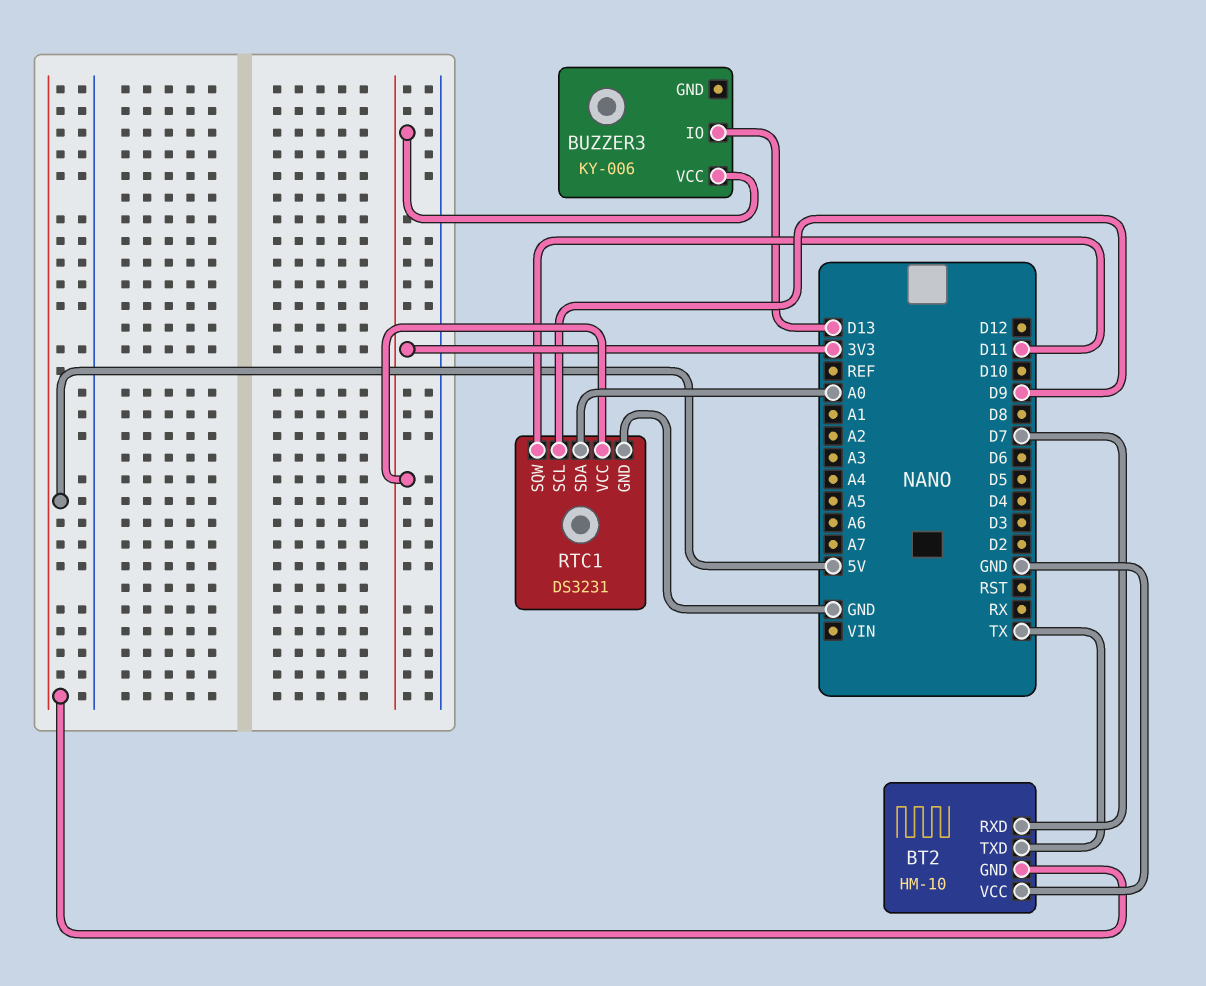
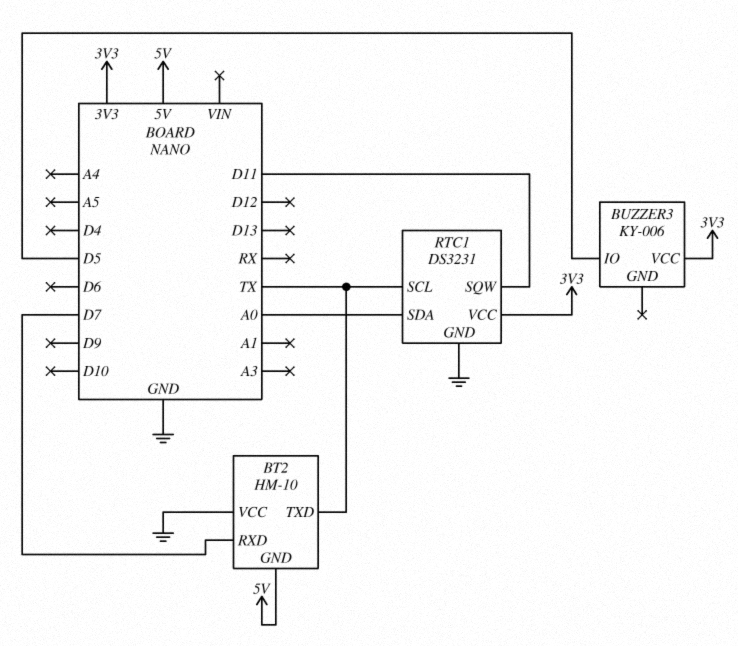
BUZZER3 pin IO: D13 -> D5
RTC1 pin SCL: D9 -> TX

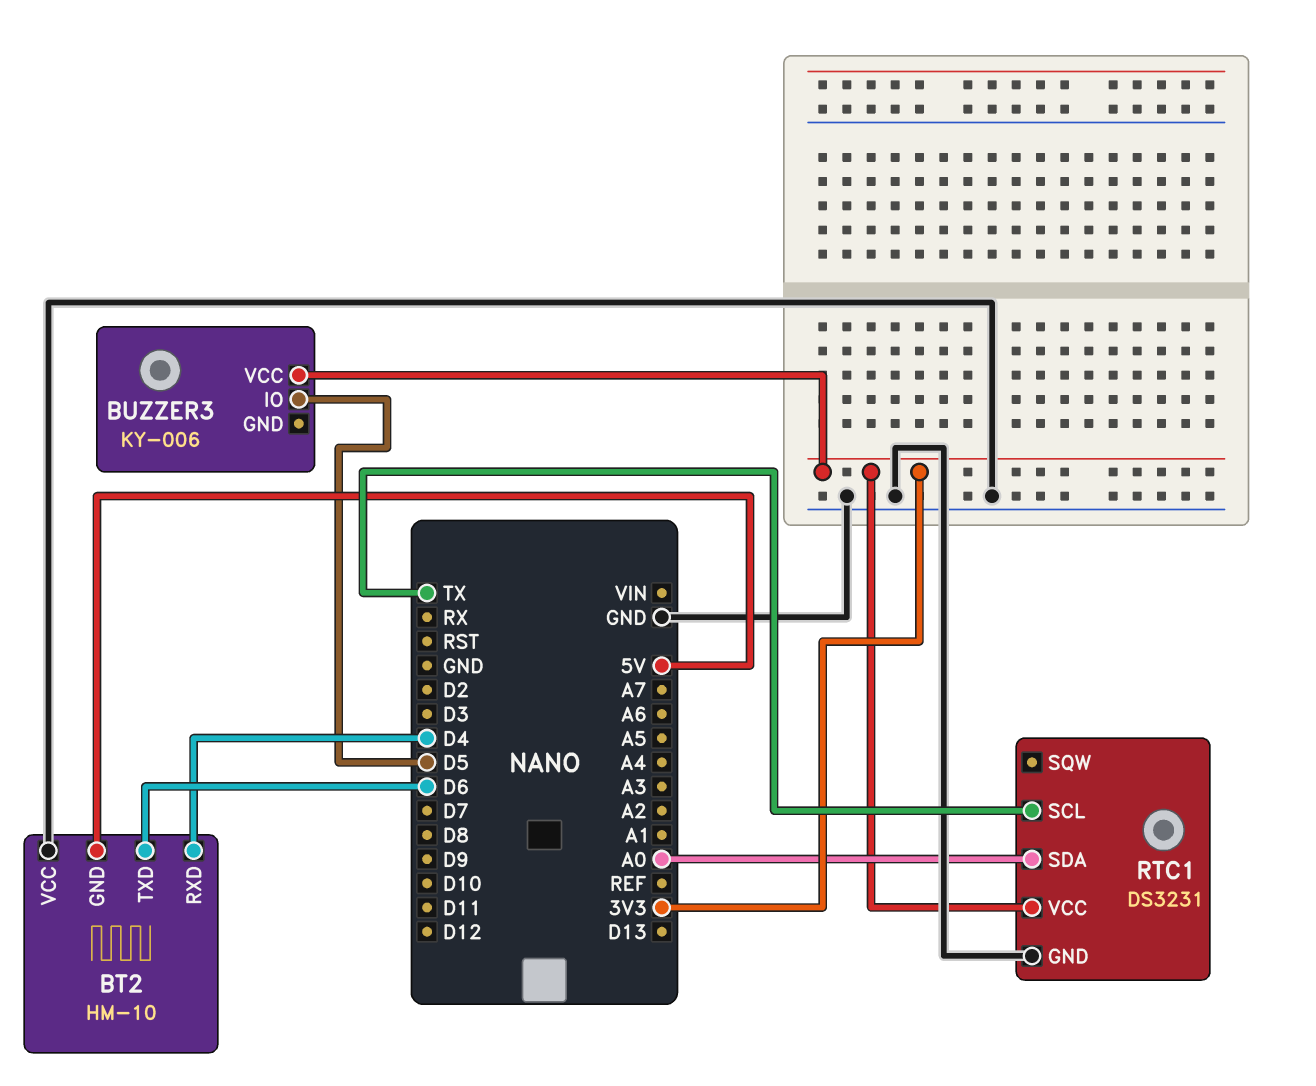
BT2 pin RXD: D7 -> D4
BT2 pin TXD: TX -> D6
RTC1 pin SQW: D11 -> none

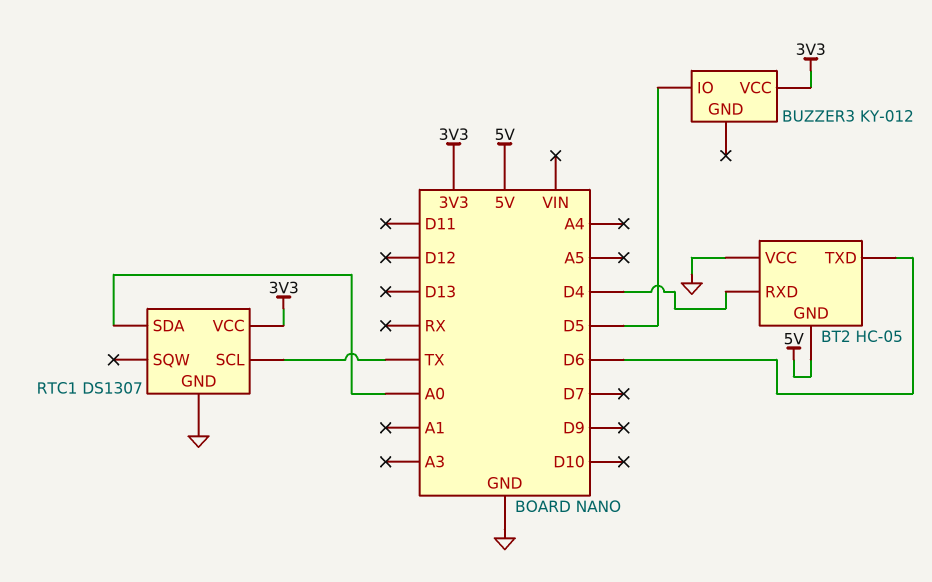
BT2: HM-10 -> HC-05
BUZZER3: KY-006 -> KY-012
RTC1: DS3231 -> DS1307

